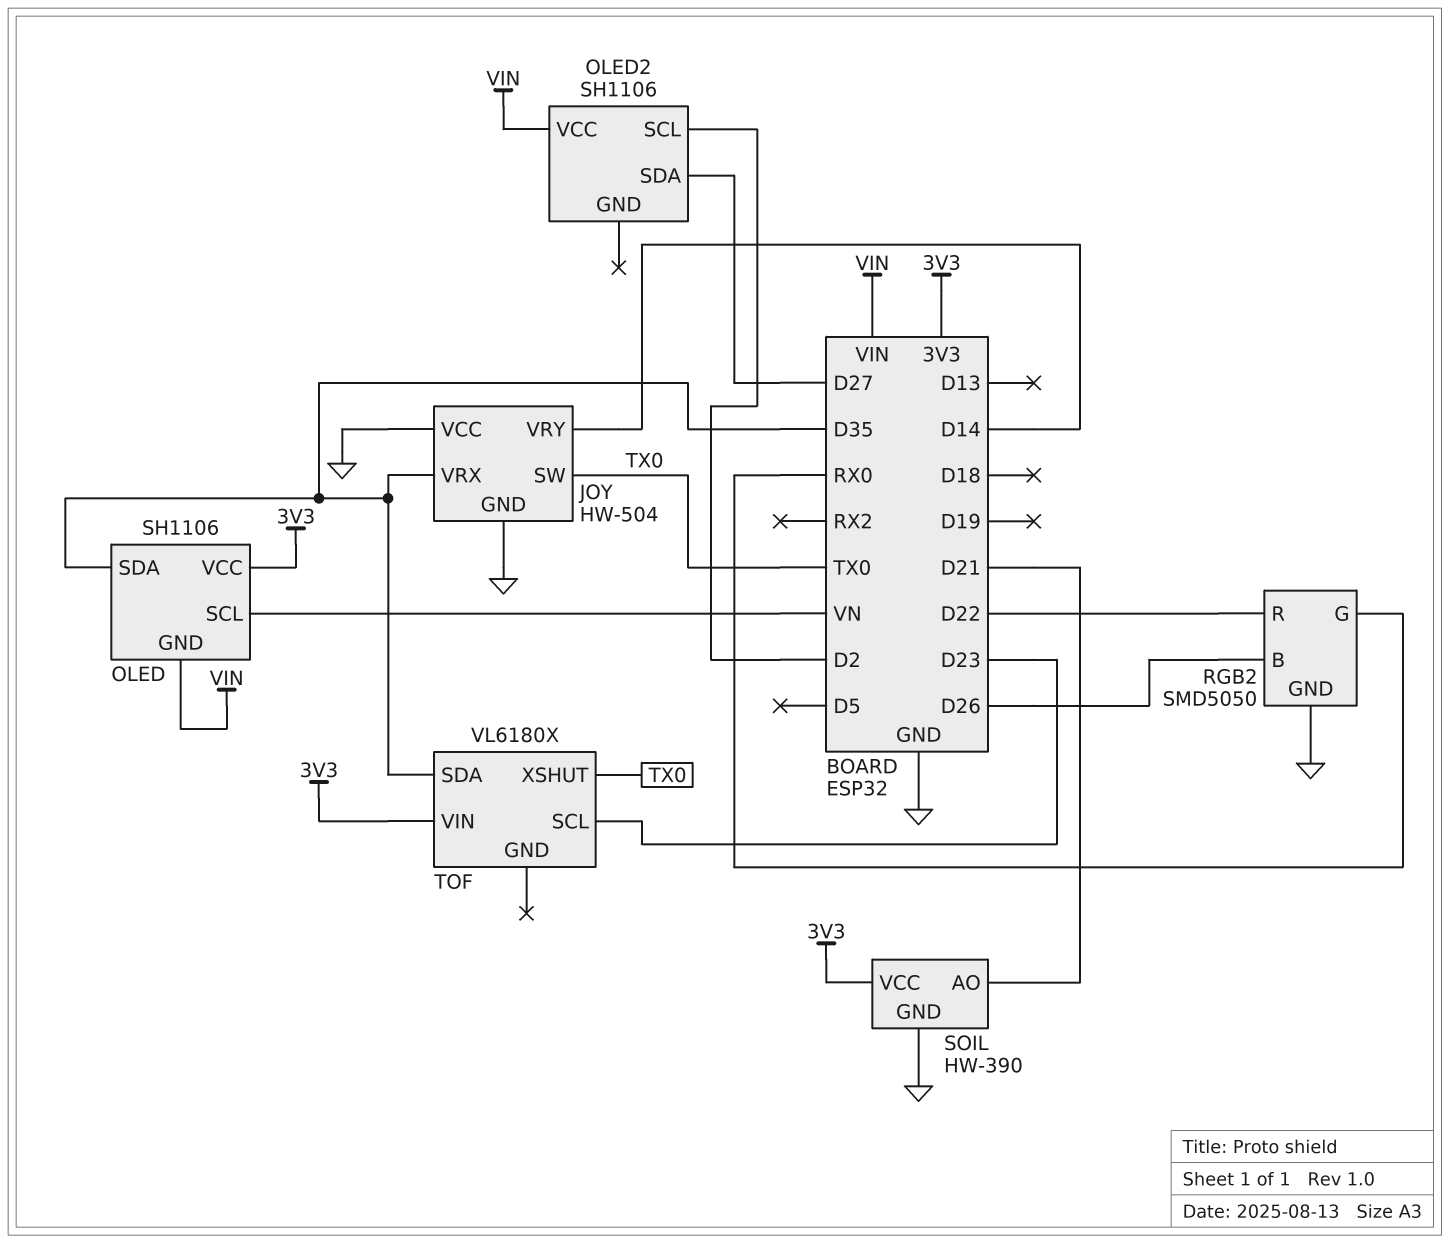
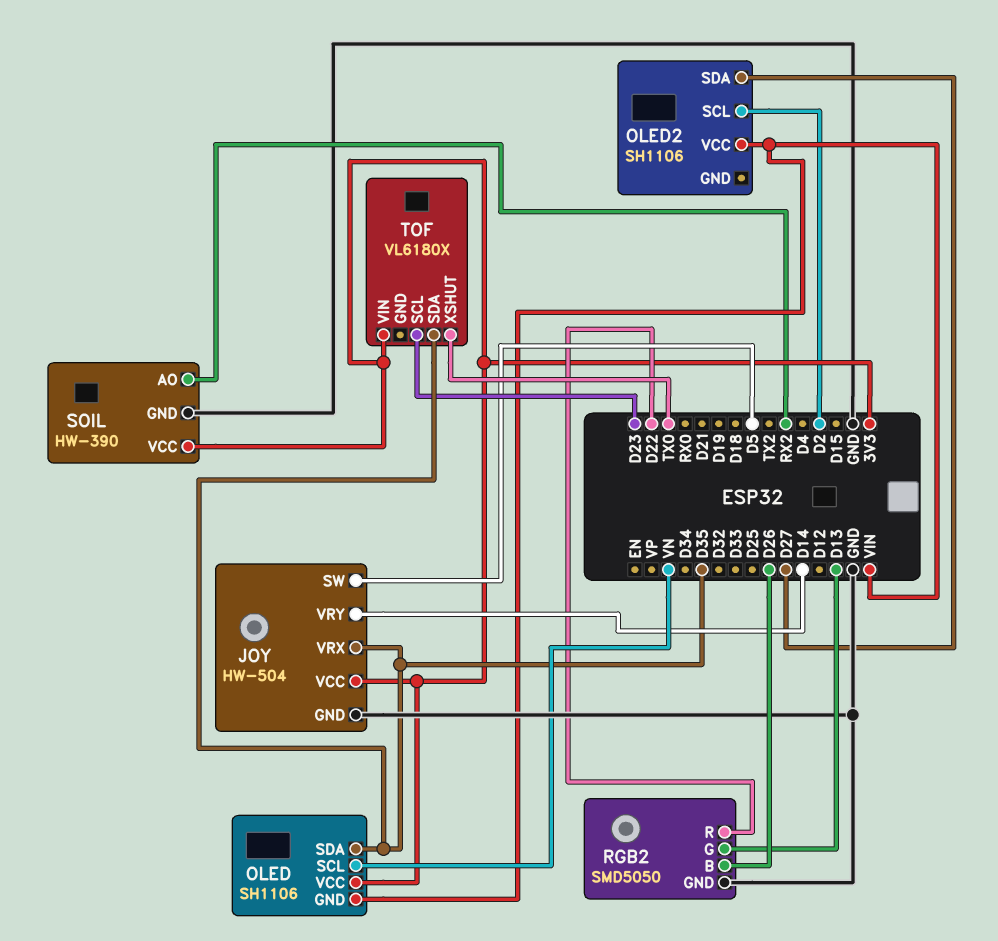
JOY pin SW: TX0 -> D5
JOY pin VCC: GND -> 3V3
RGB2 pin G: RX0 -> D13
SOIL pin AO: D21 -> RX2

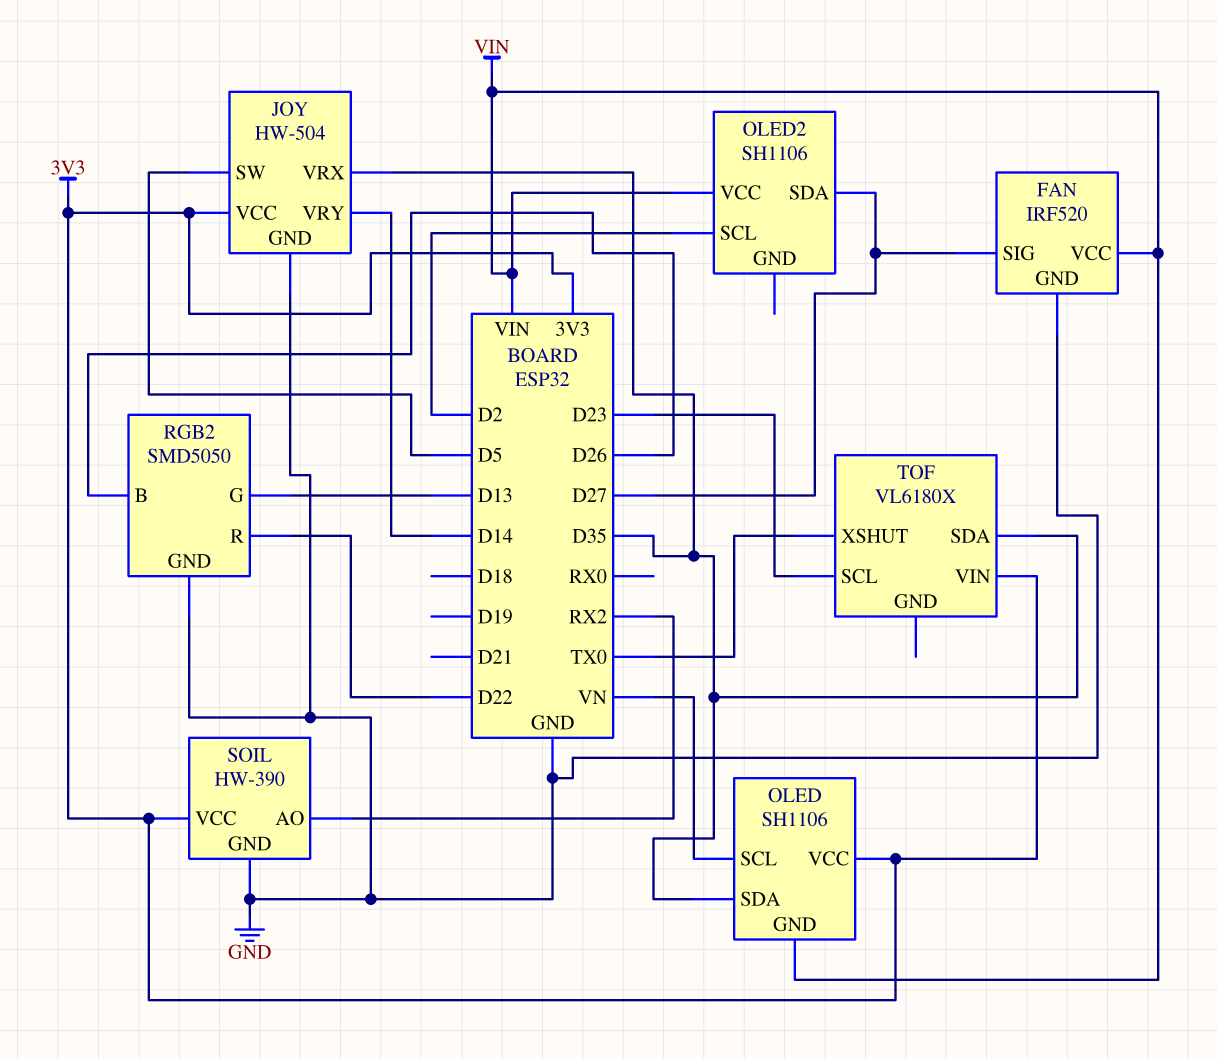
FAN: none -> IRF520
FAN pin GND: none -> GND
FAN pin SIG: none -> D27
FAN pin VCC: none -> VIN

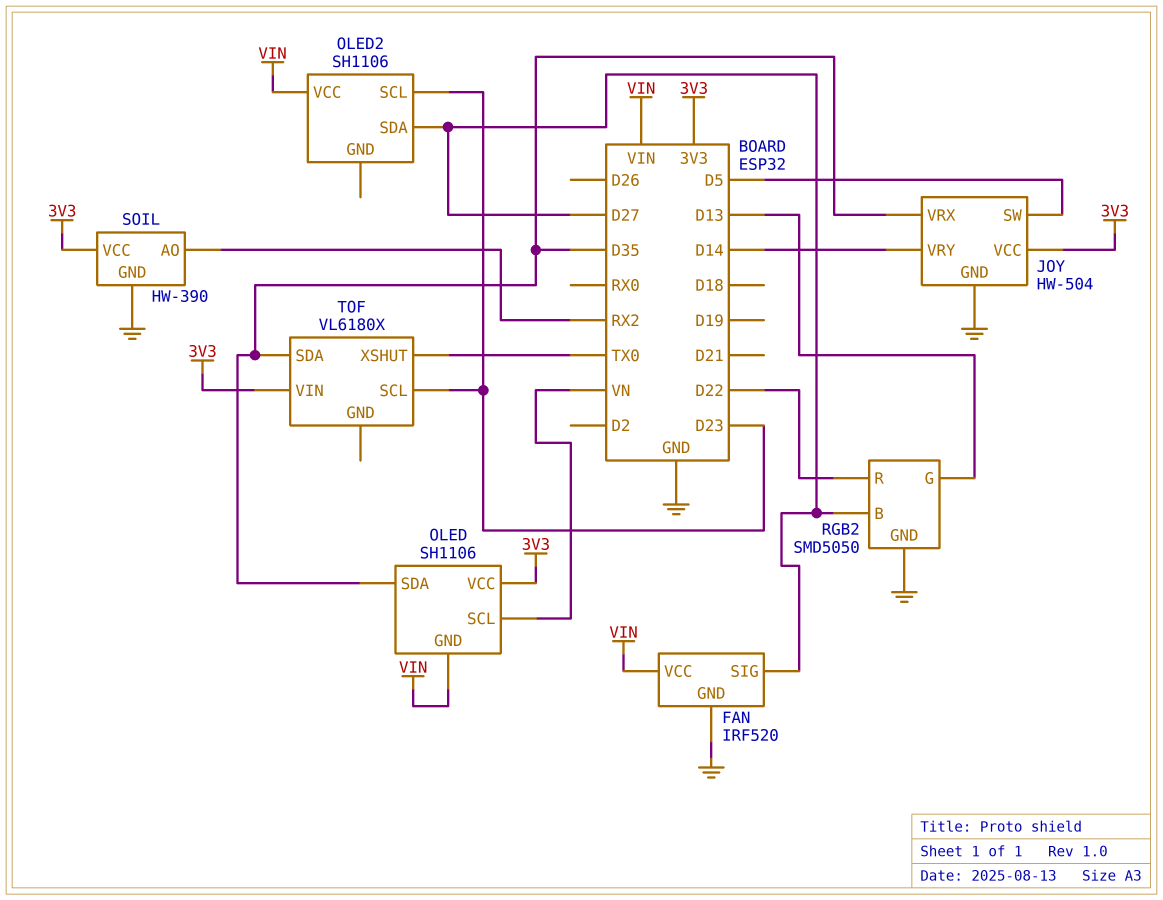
OLED2 pin SCL: D2 -> D23
RGB2 pin B: D26 -> D27

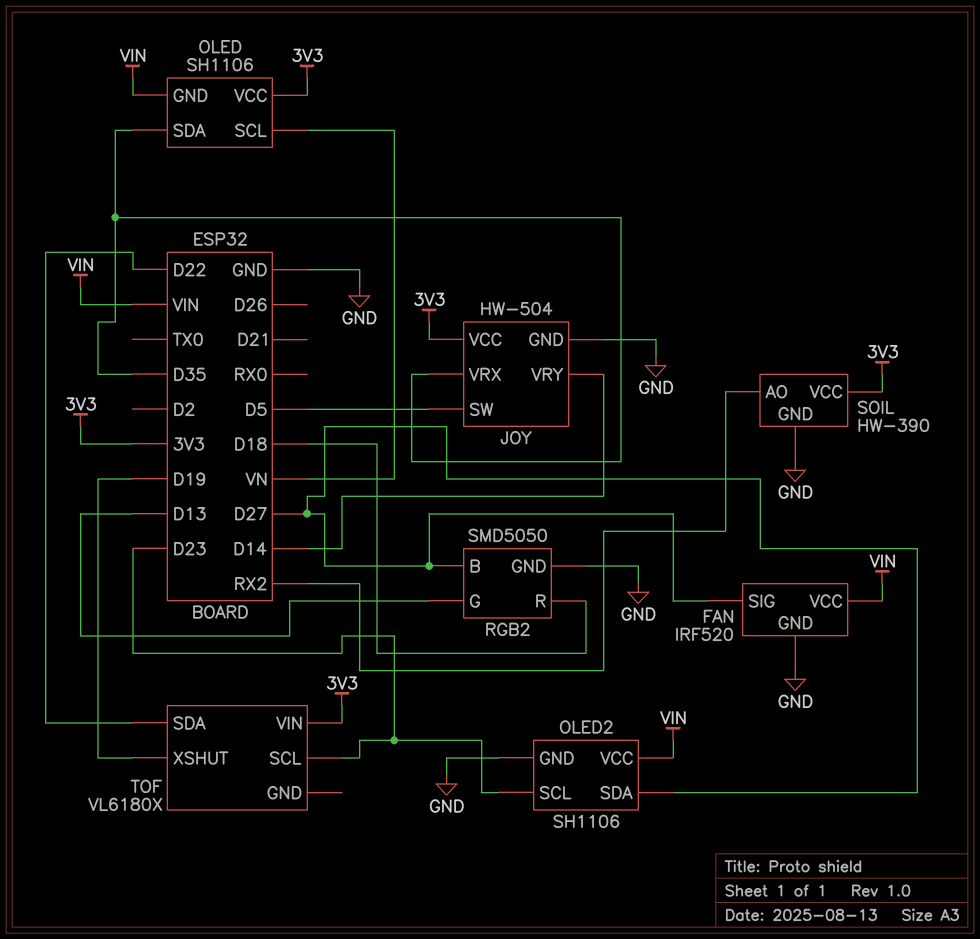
OLED2 pin GND: none -> GND
RGB2 pin R: D22 -> D18
TOF pin SDA: D35 -> D22
TOF pin XSHUT: TX0 -> D19

